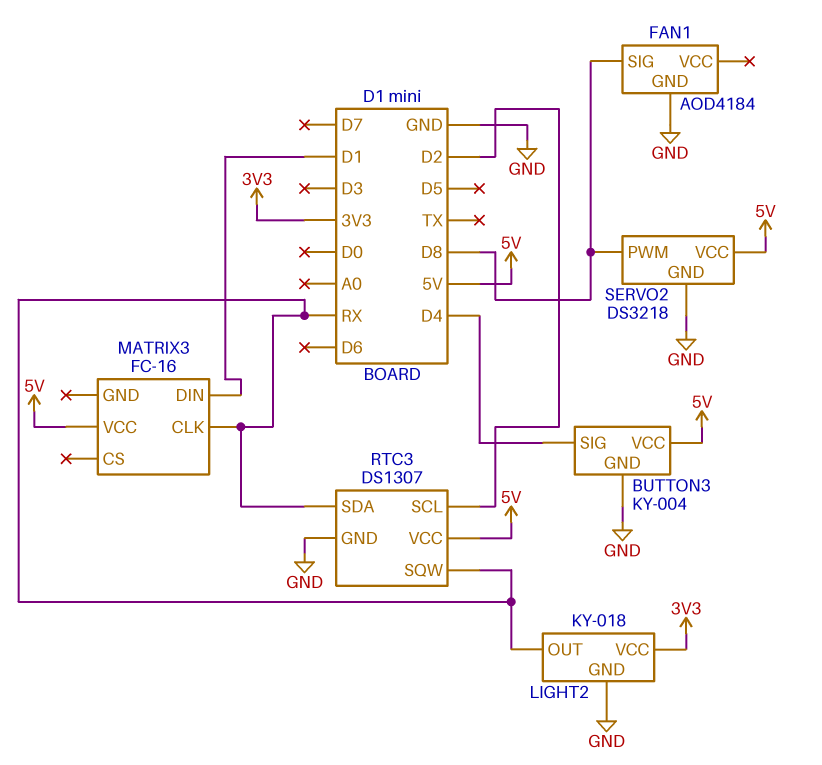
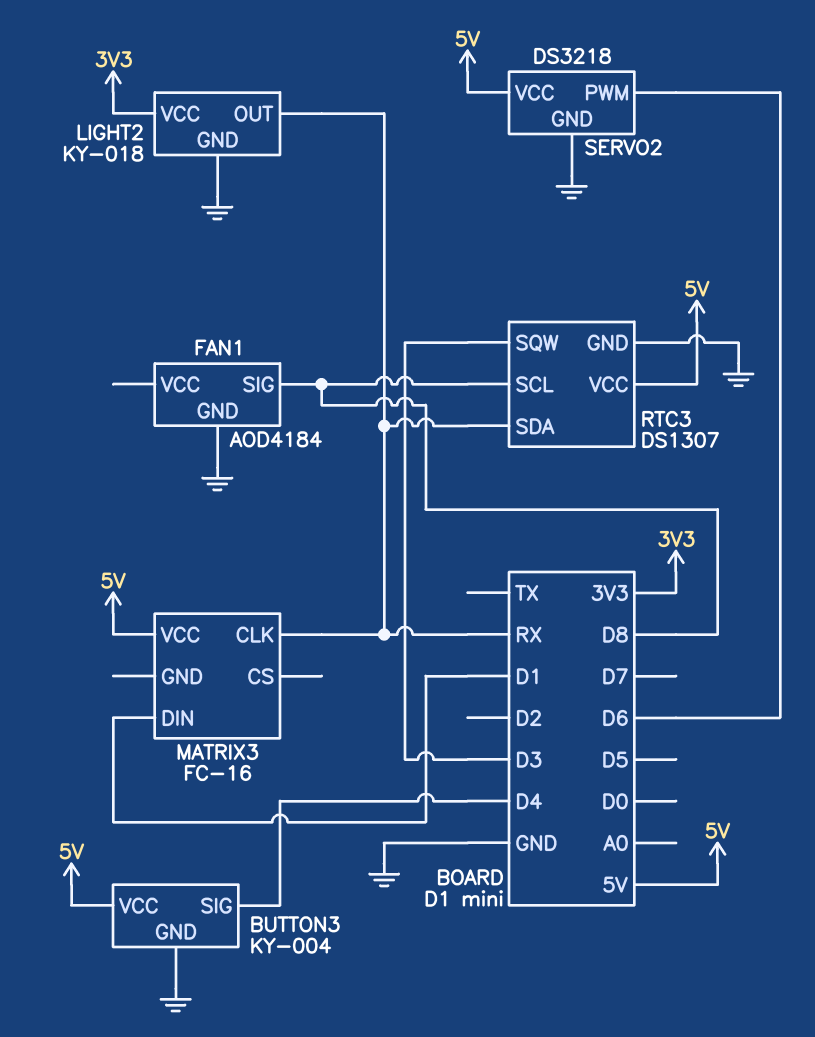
RTC3 pin SCL: D2 -> D8
RTC3 pin SQW: RX -> D3
SERVO2 pin PWM: D8 -> D6

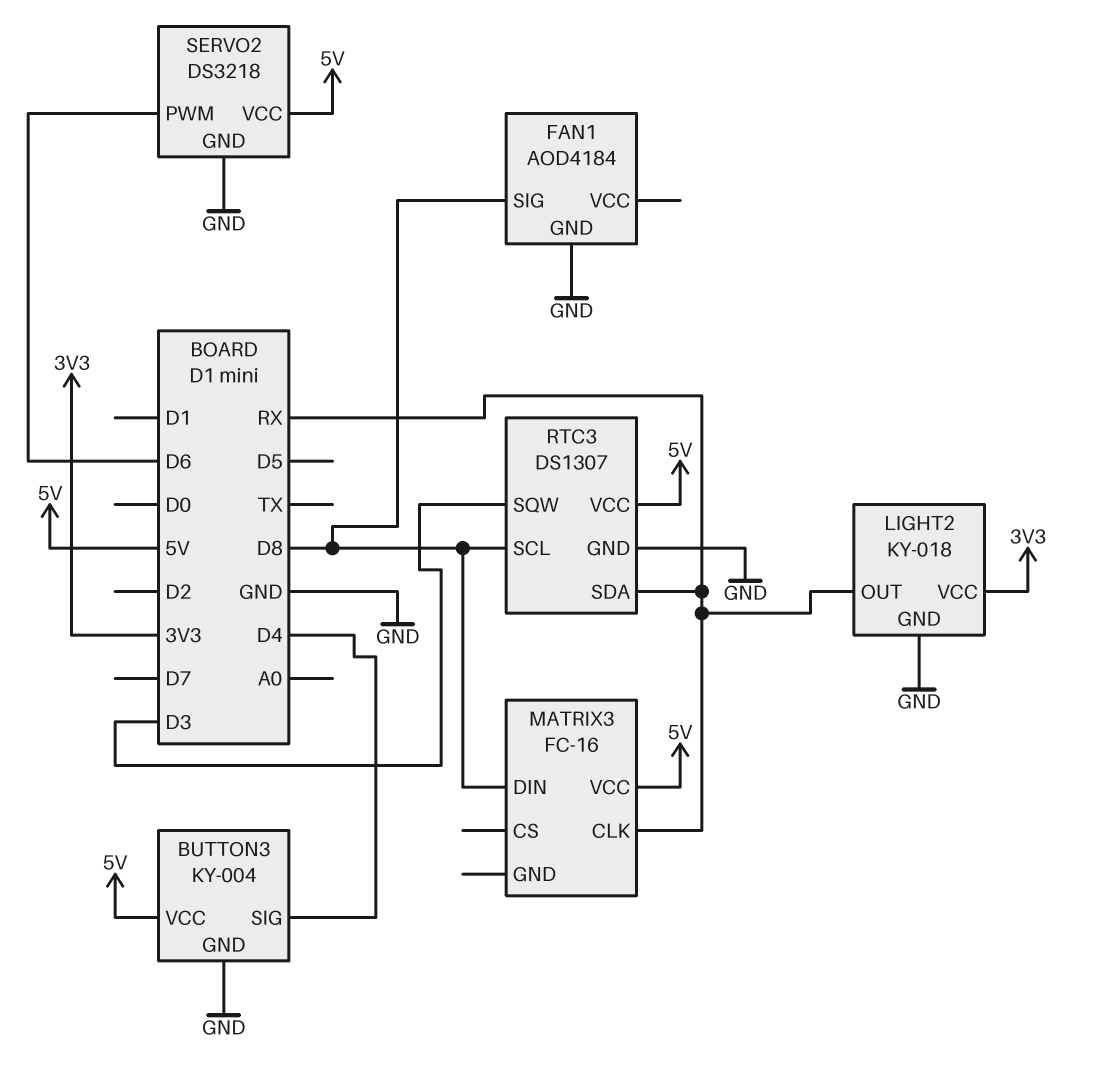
MATRIX3 pin DIN: D1 -> D8

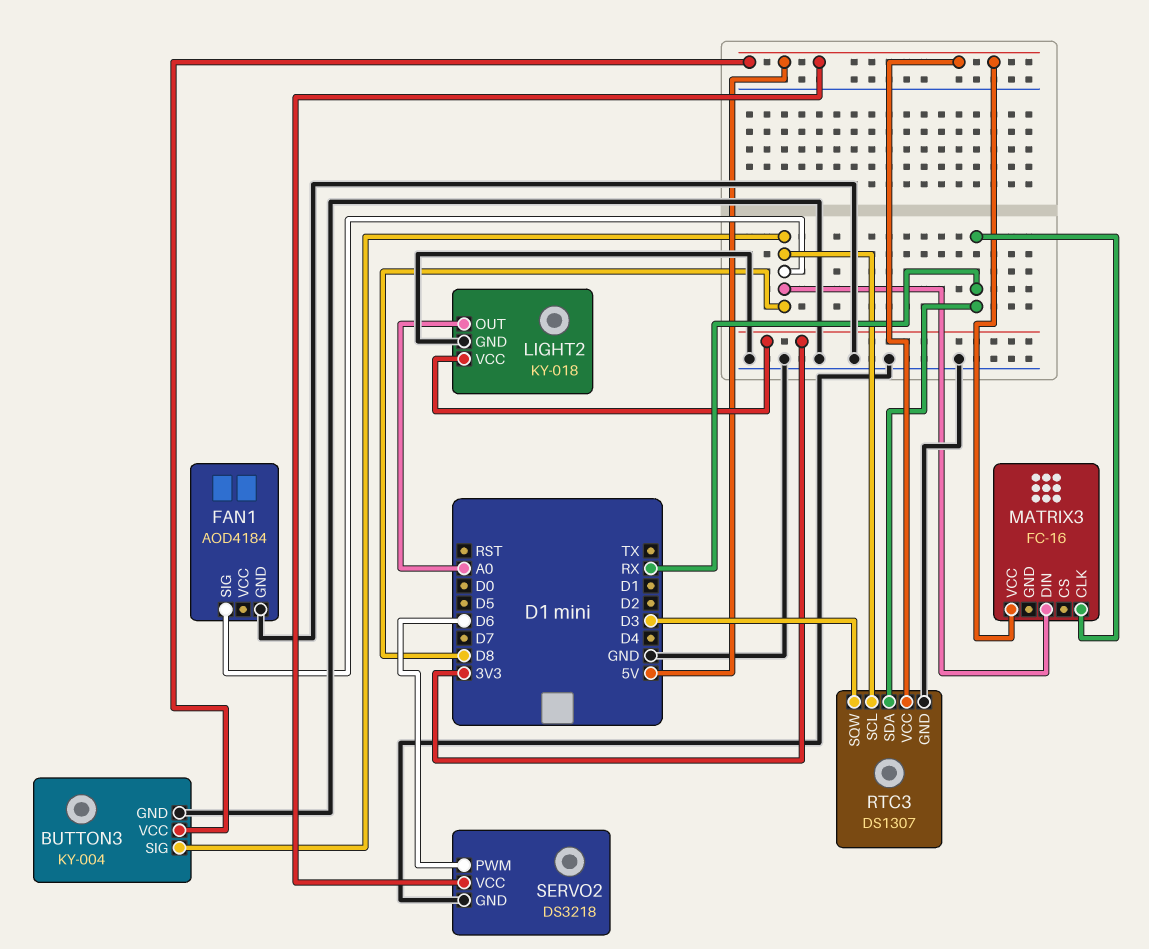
BUTTON3 pin SIG: D4 -> D8
LIGHT2 pin OUT: RX -> A0

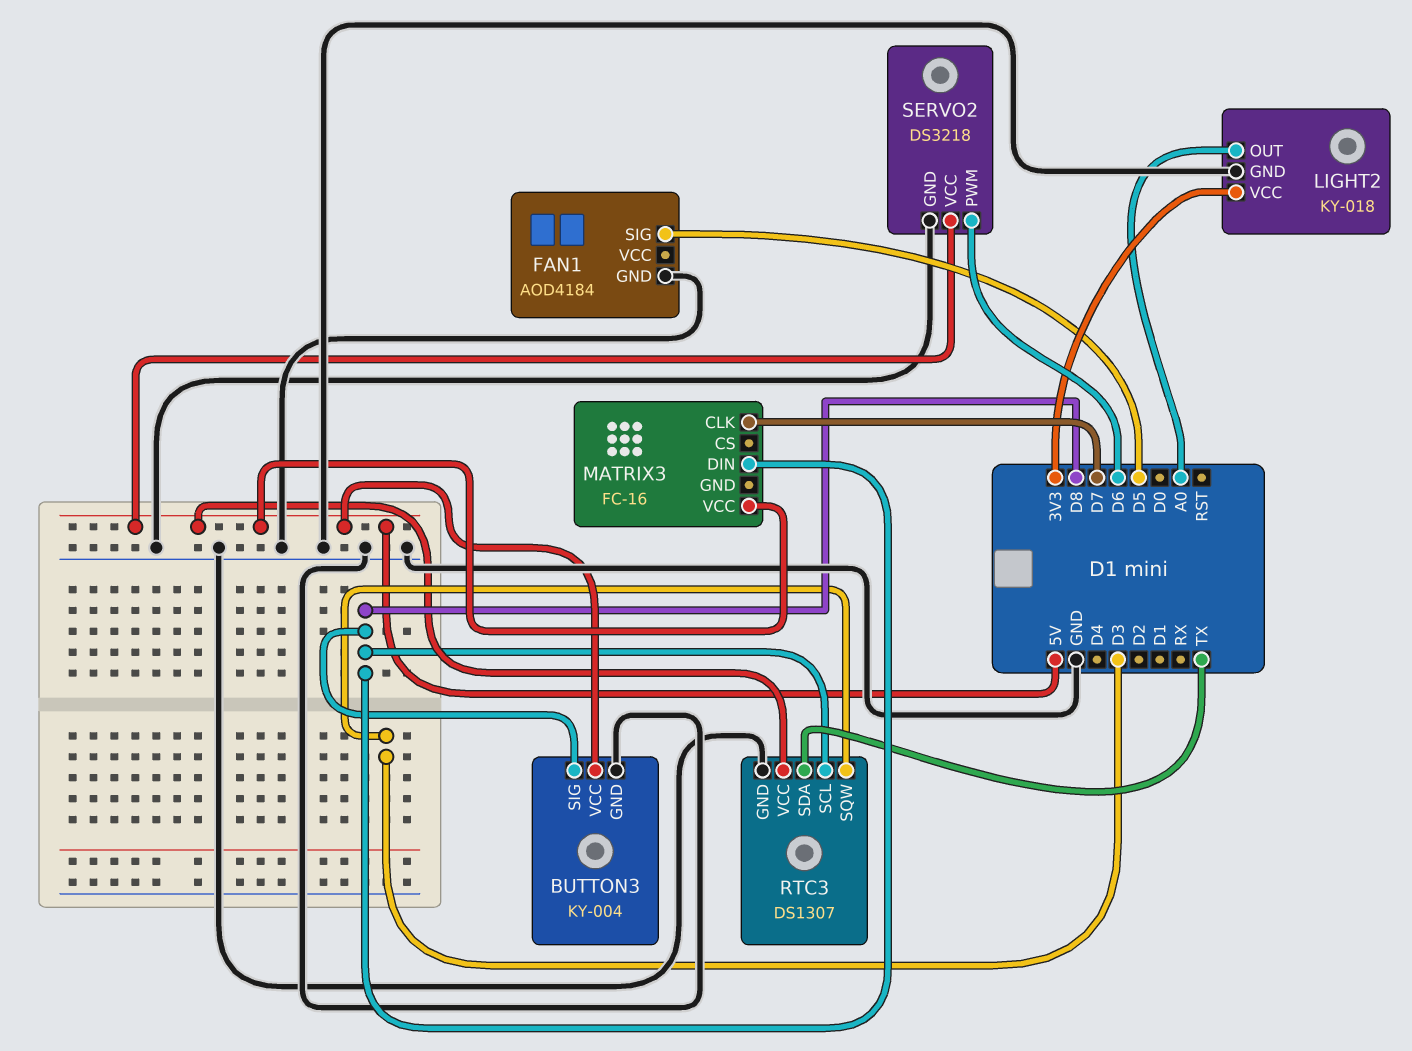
FAN1 pin SIG: D8 -> D5
MATRIX3 pin CLK: RX -> D7
RTC3 pin SDA: RX -> TX

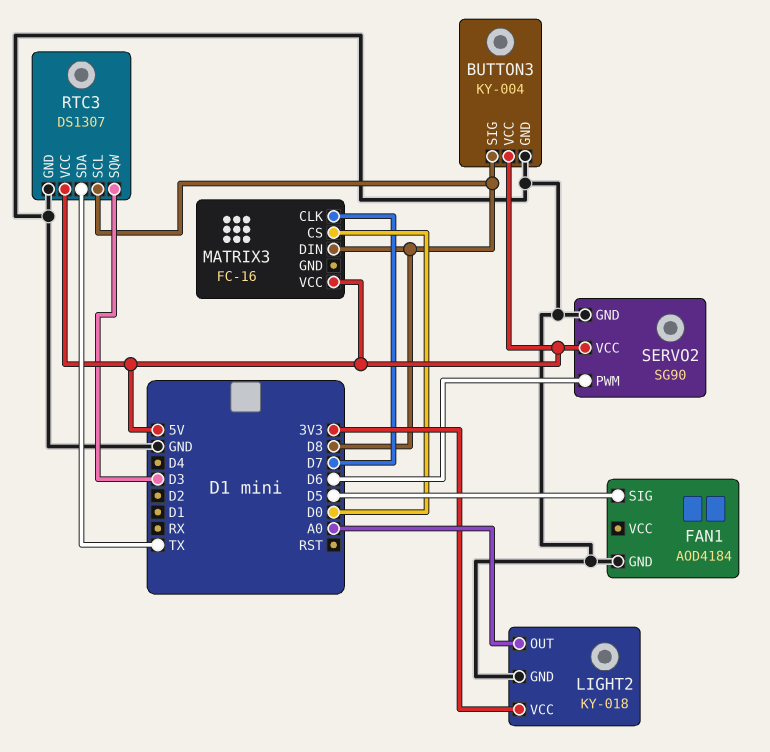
MATRIX3 pin CS: none -> D0
SERVO2: DS3218 -> SG90

